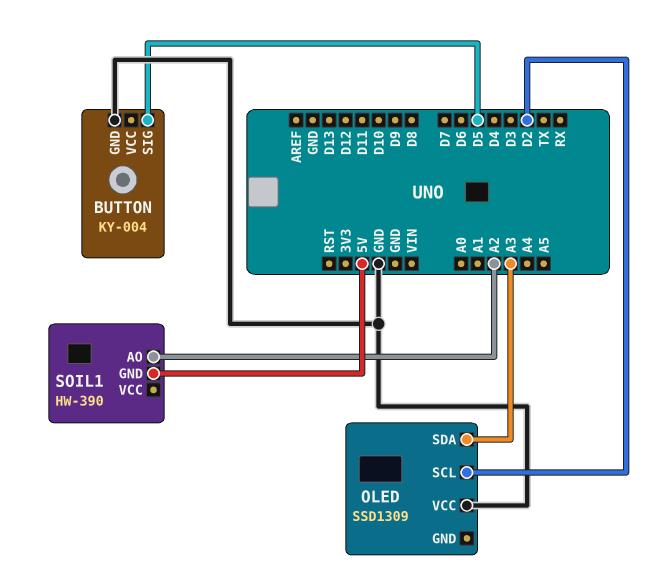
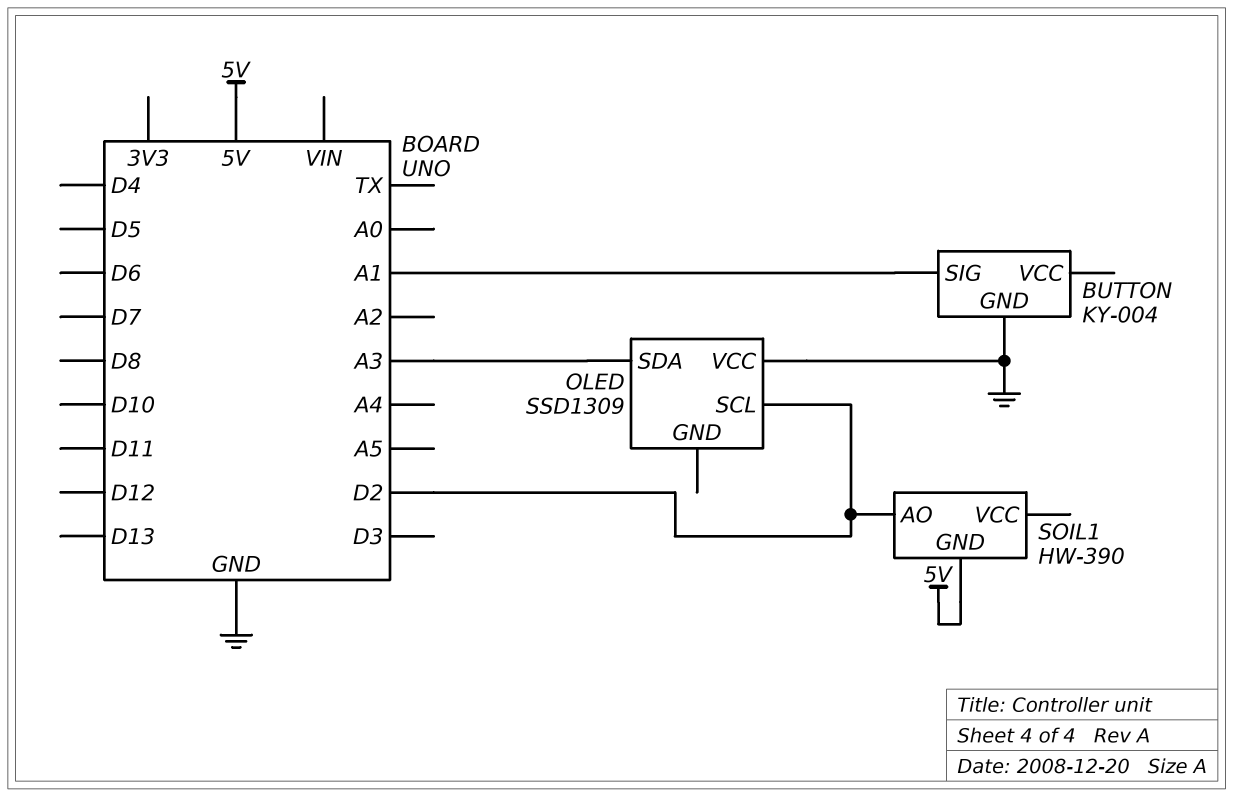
BUTTON pin SIG: D5 -> A1
SOIL1 pin AO: A2 -> D2

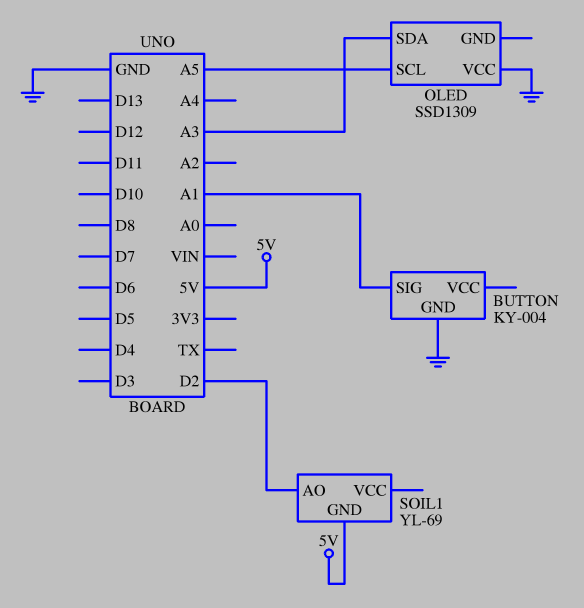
OLED pin SCL: D2 -> A5
SOIL1: HW-390 -> YL-69

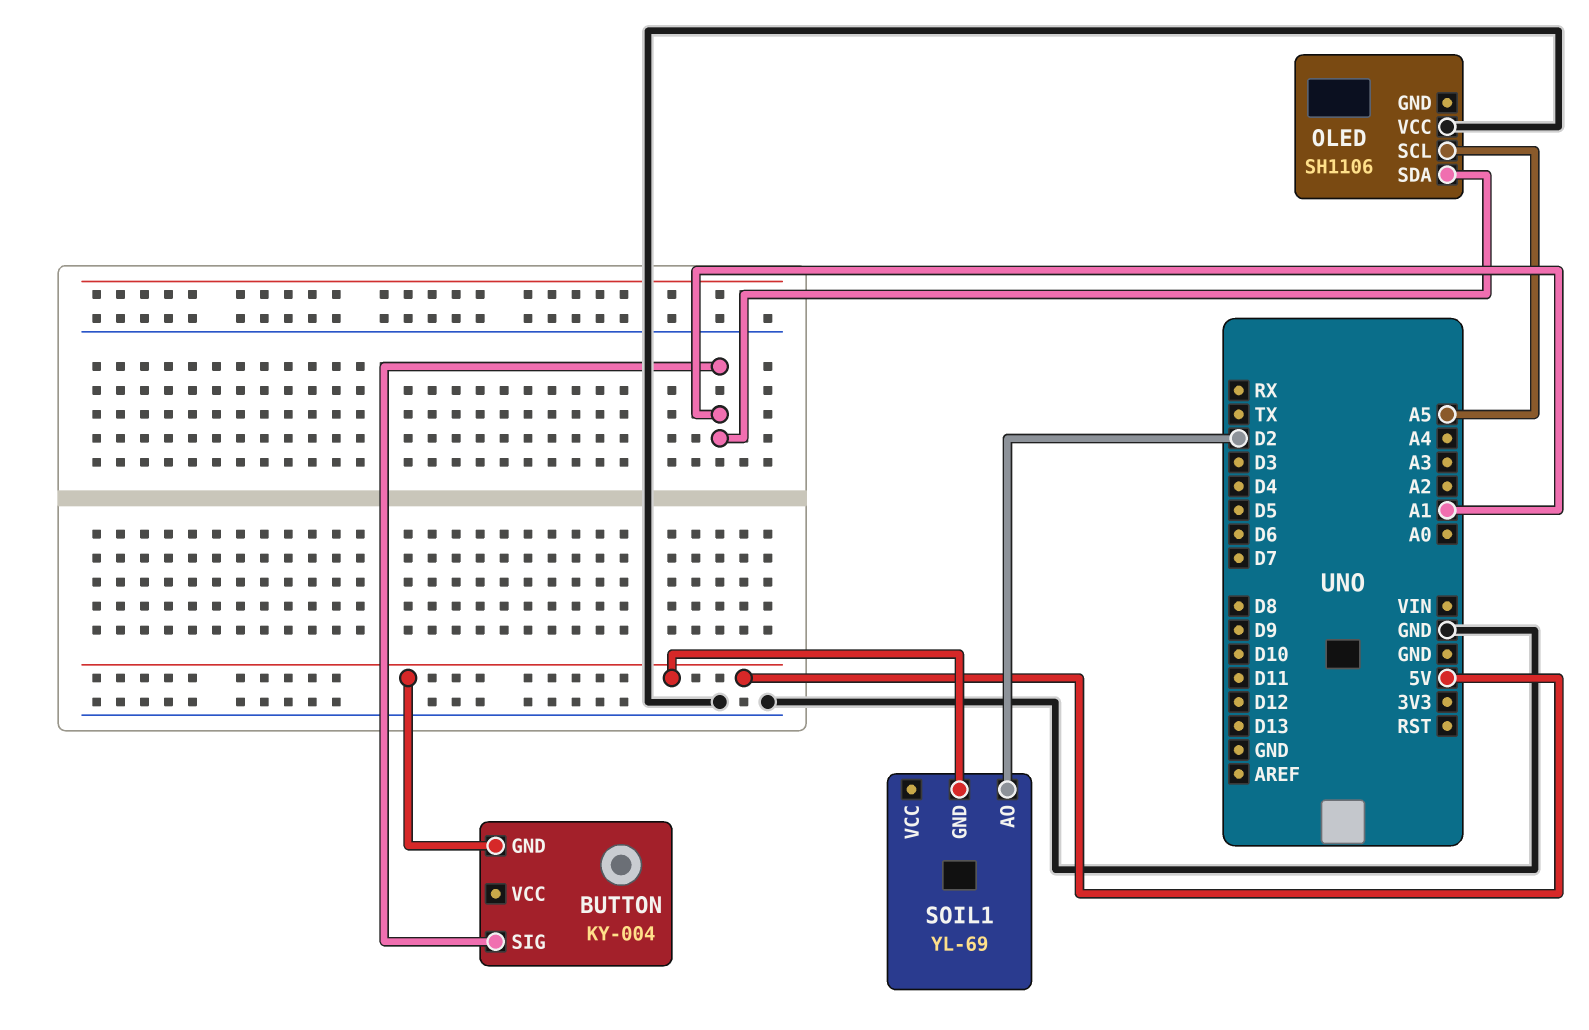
BUTTON pin GND: GND -> 5V
OLED: SSD1309 -> SH1106
OLED pin SDA: A3 -> A1

